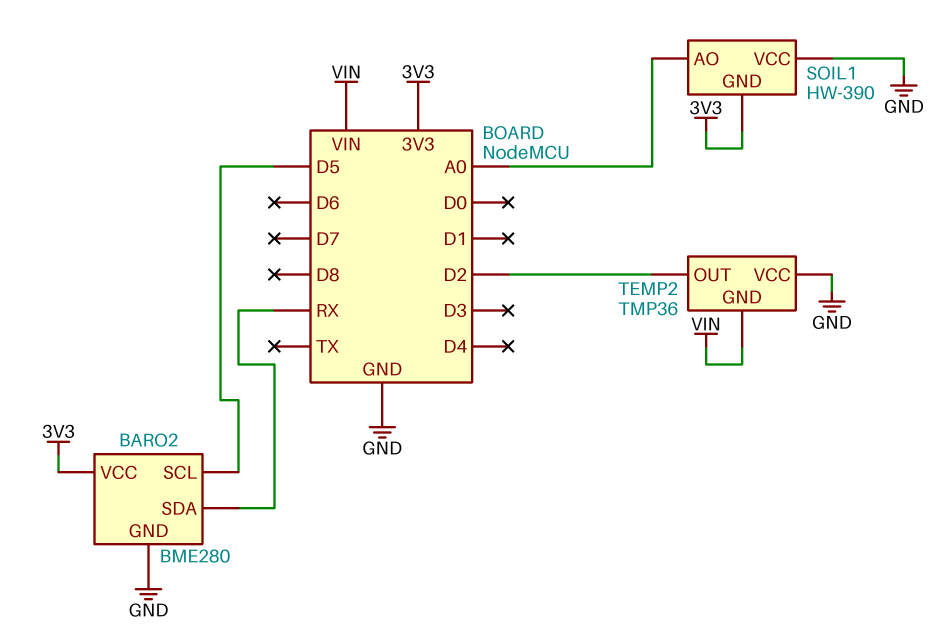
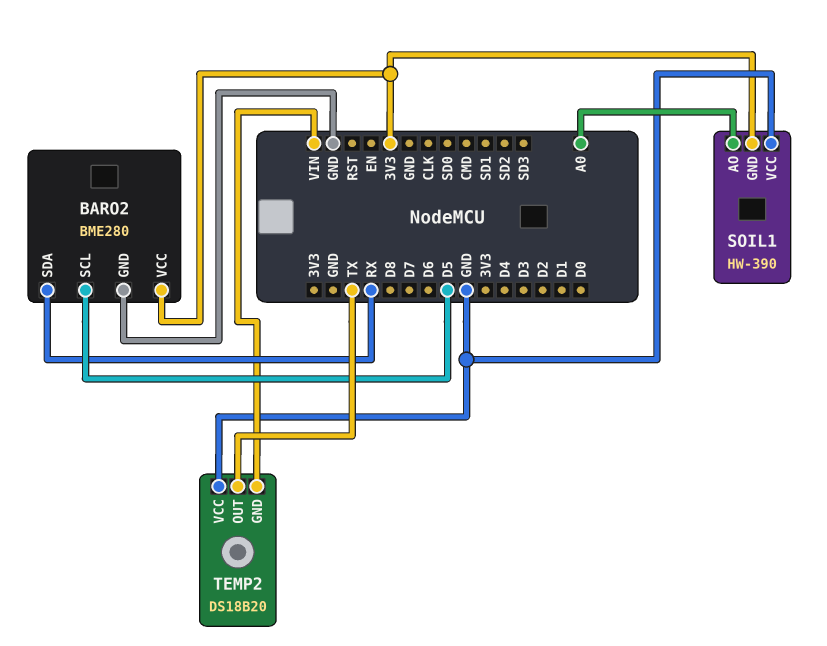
TEMP2: TMP36 -> DS18B20
TEMP2 pin OUT: D2 -> TX

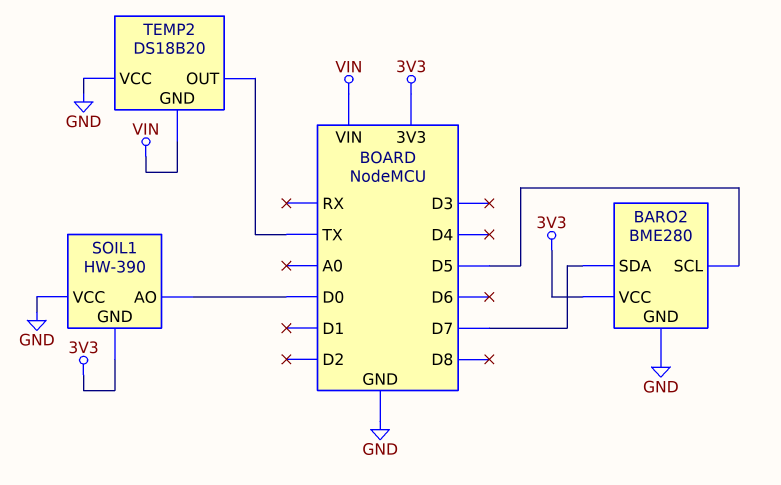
BARO2 pin SDA: RX -> D7
SOIL1 pin AO: A0 -> D0

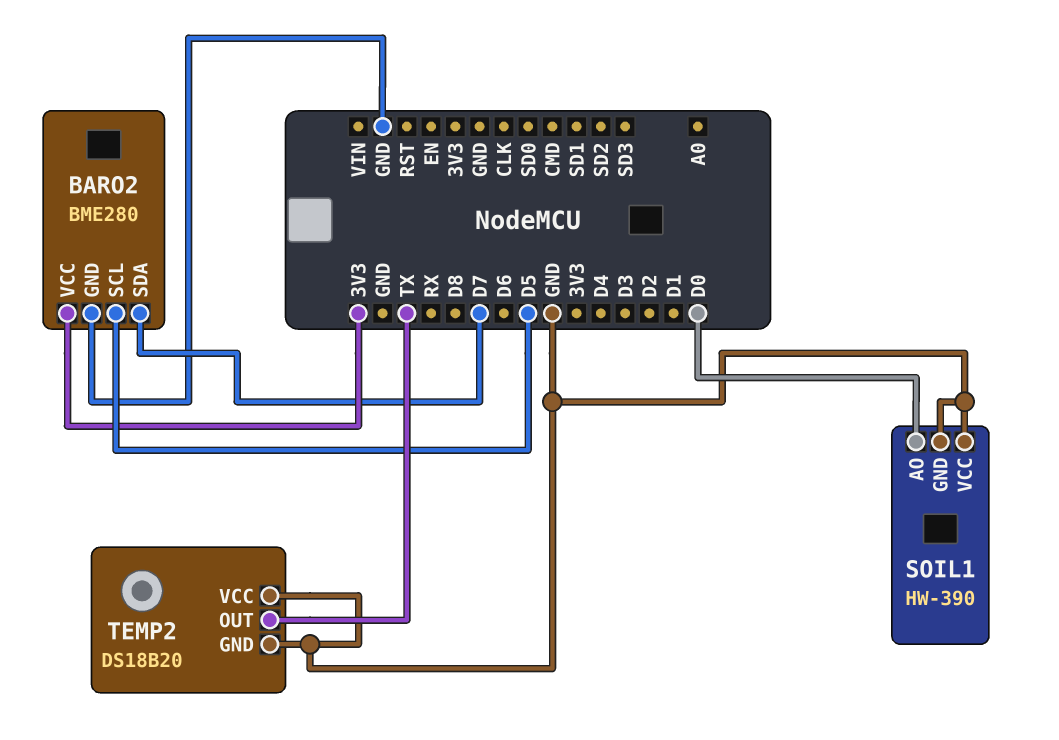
SOIL1 pin GND: 3V3 -> GND
TEMP2 pin GND: VIN -> GND

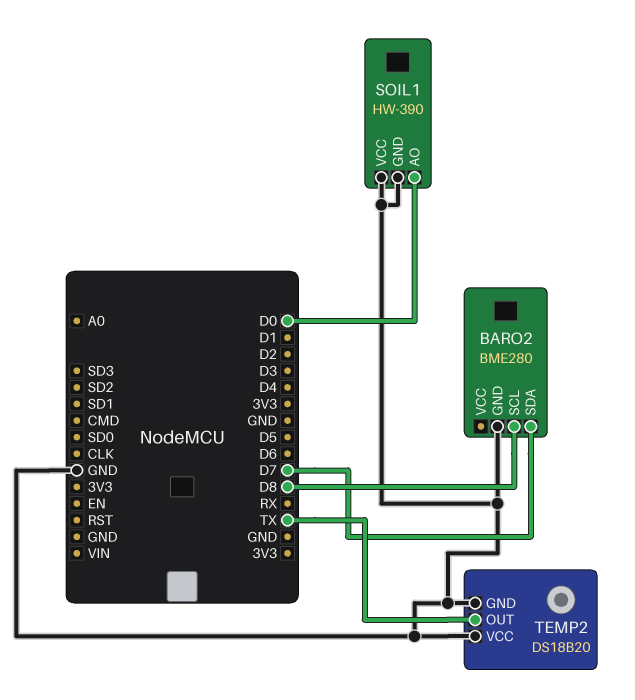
BARO2 pin SCL: D5 -> D8
BARO2 pin VCC: 3V3 -> none

